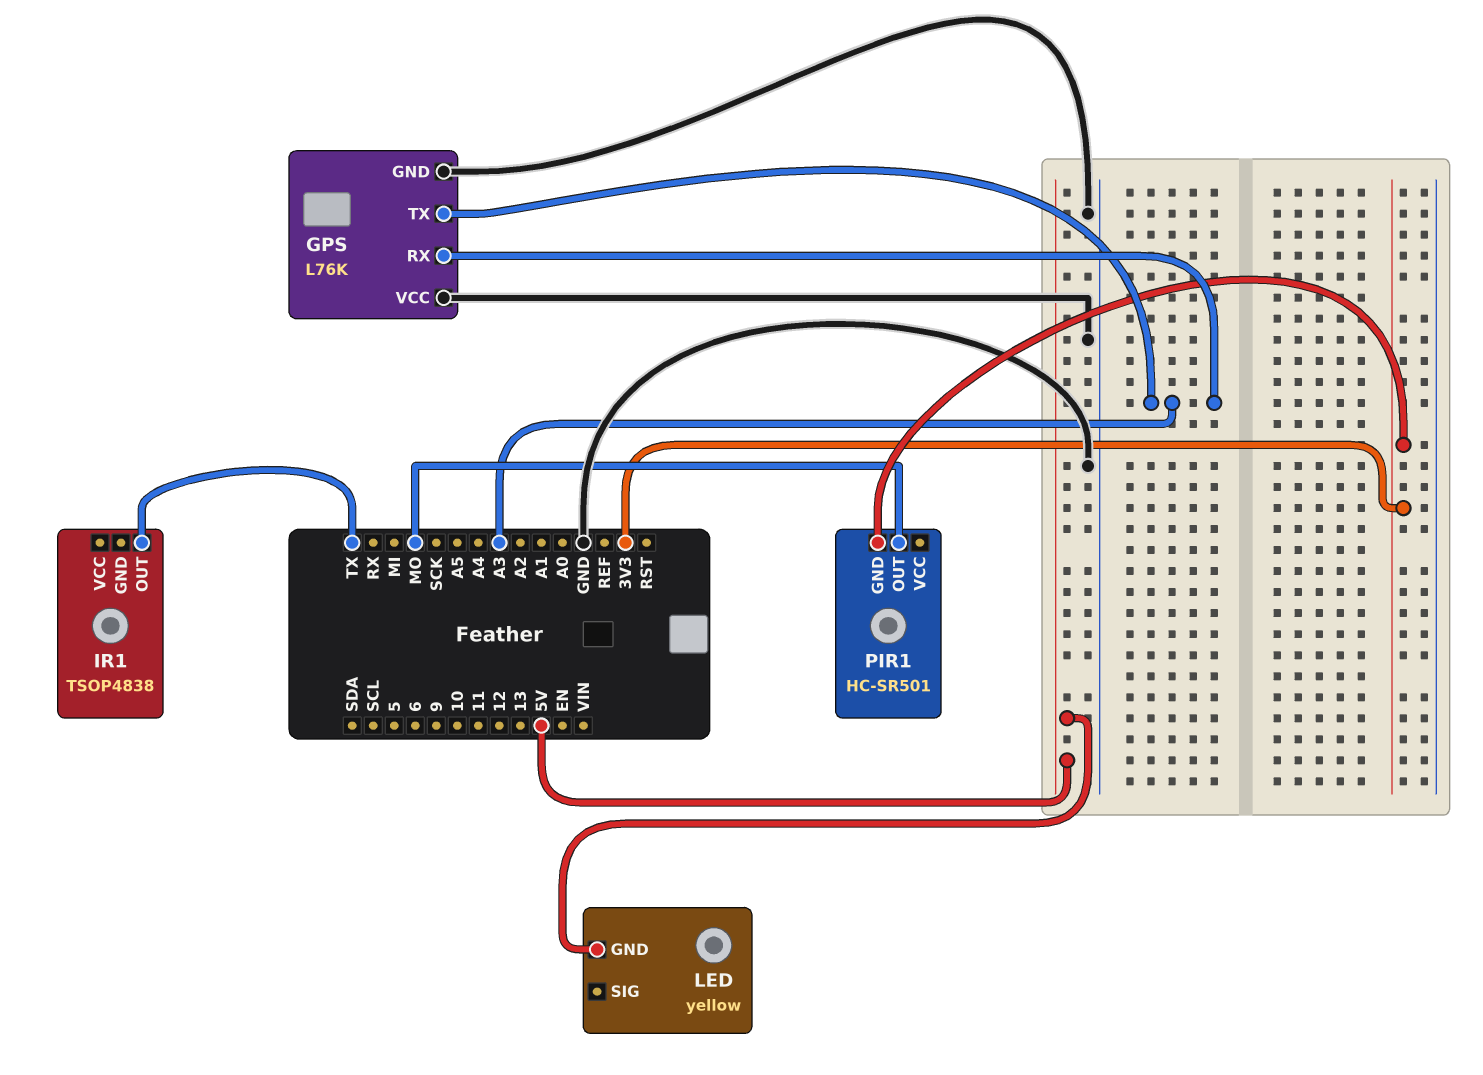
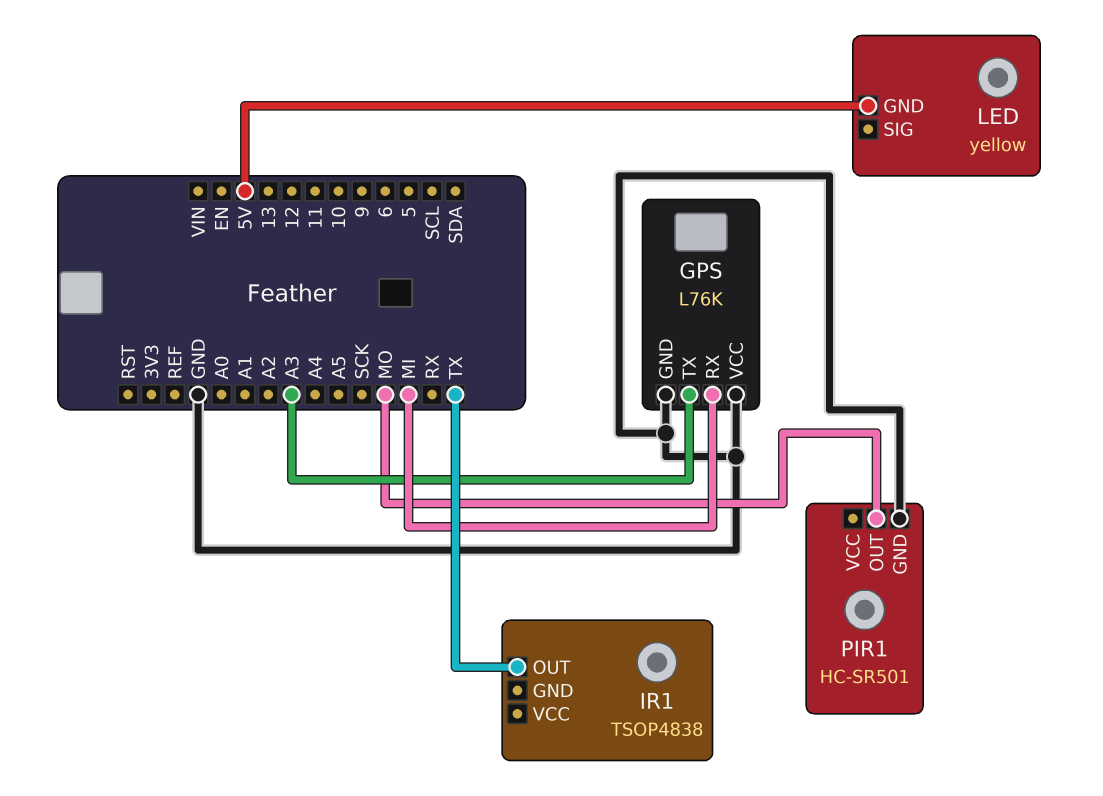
GPS pin RX: A3 -> MI
PIR1 pin GND: 3V3 -> GND

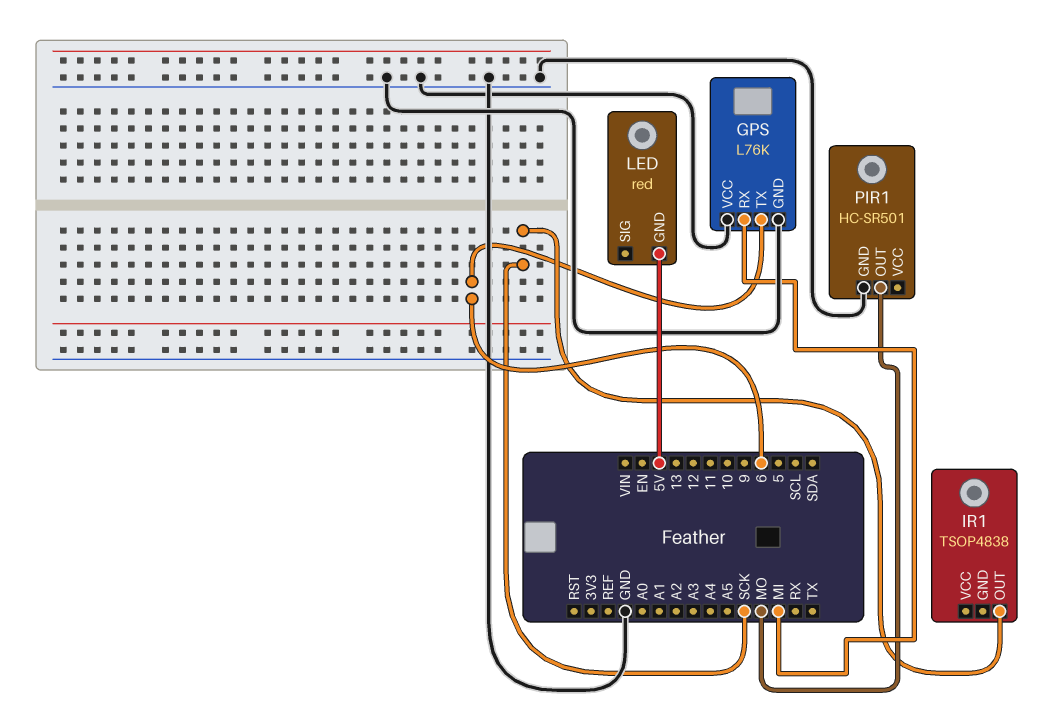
GPS pin TX: A3 -> 6
IR1 pin OUT: TX -> SCK
LED: yellow -> red

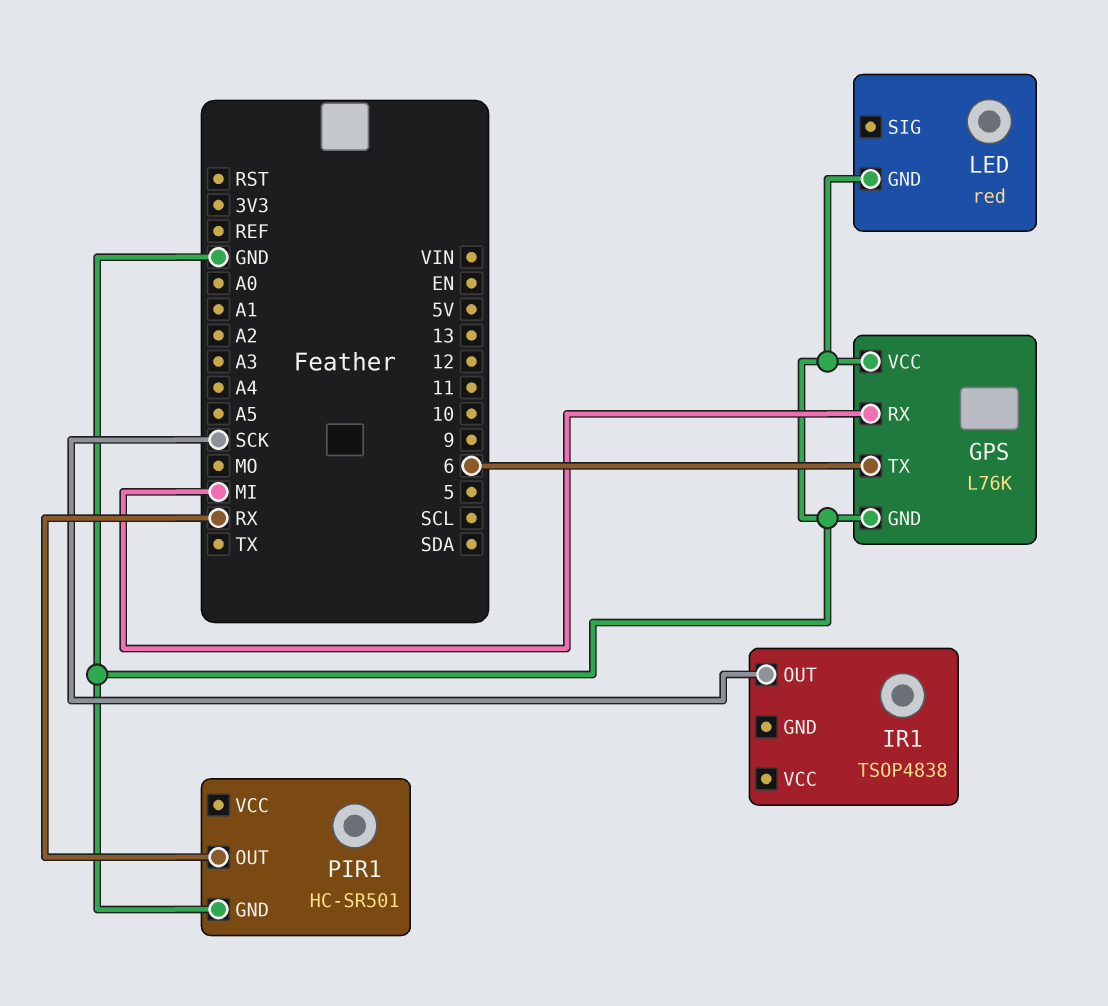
LED pin GND: 5V -> GND
PIR1 pin OUT: MO -> RX

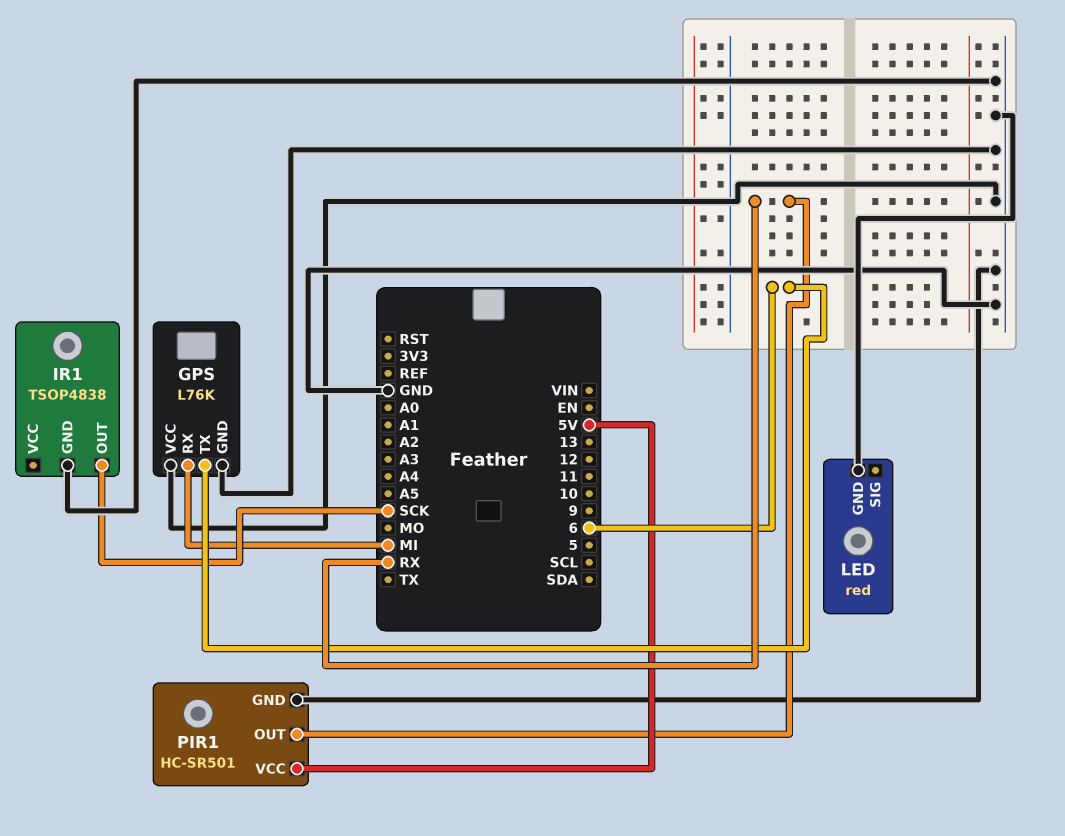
IR1 pin GND: none -> GND
PIR1 pin VCC: none -> 5V

